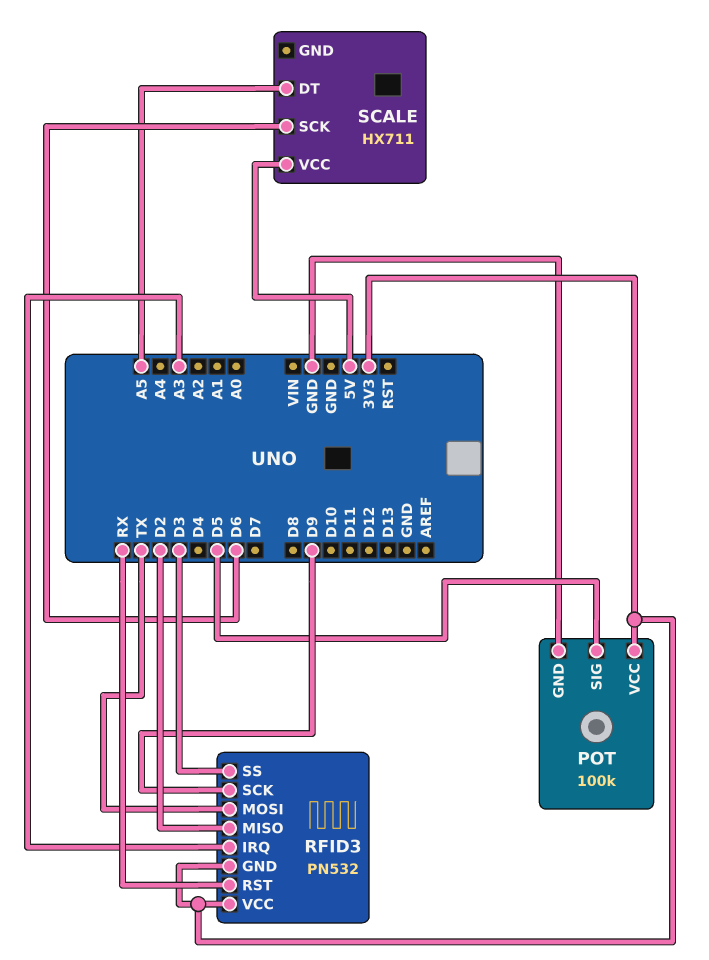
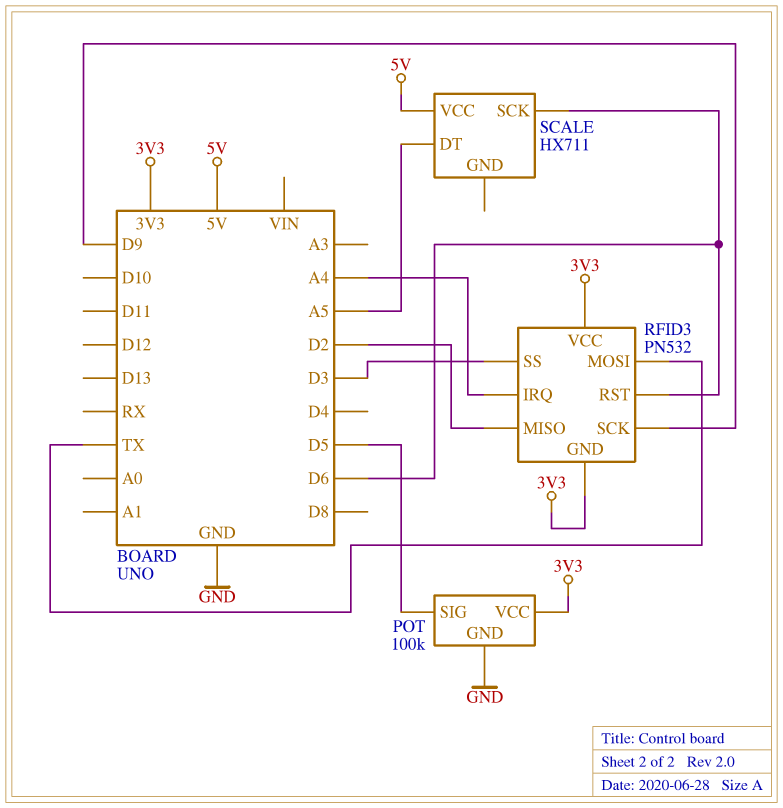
RFID3 pin IRQ: A3 -> A4
RFID3 pin RST: RX -> D6

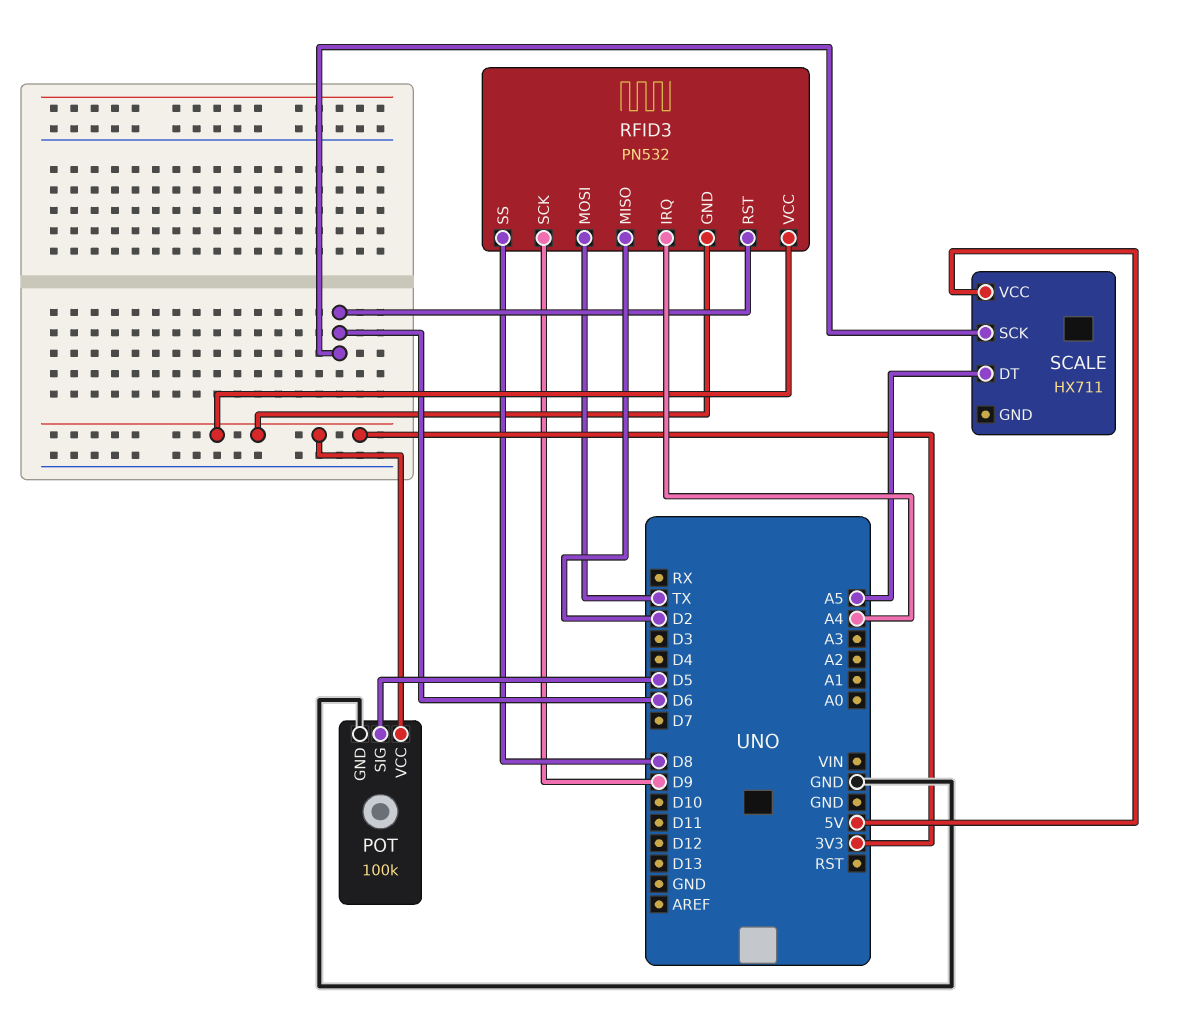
RFID3 pin SS: D3 -> D8

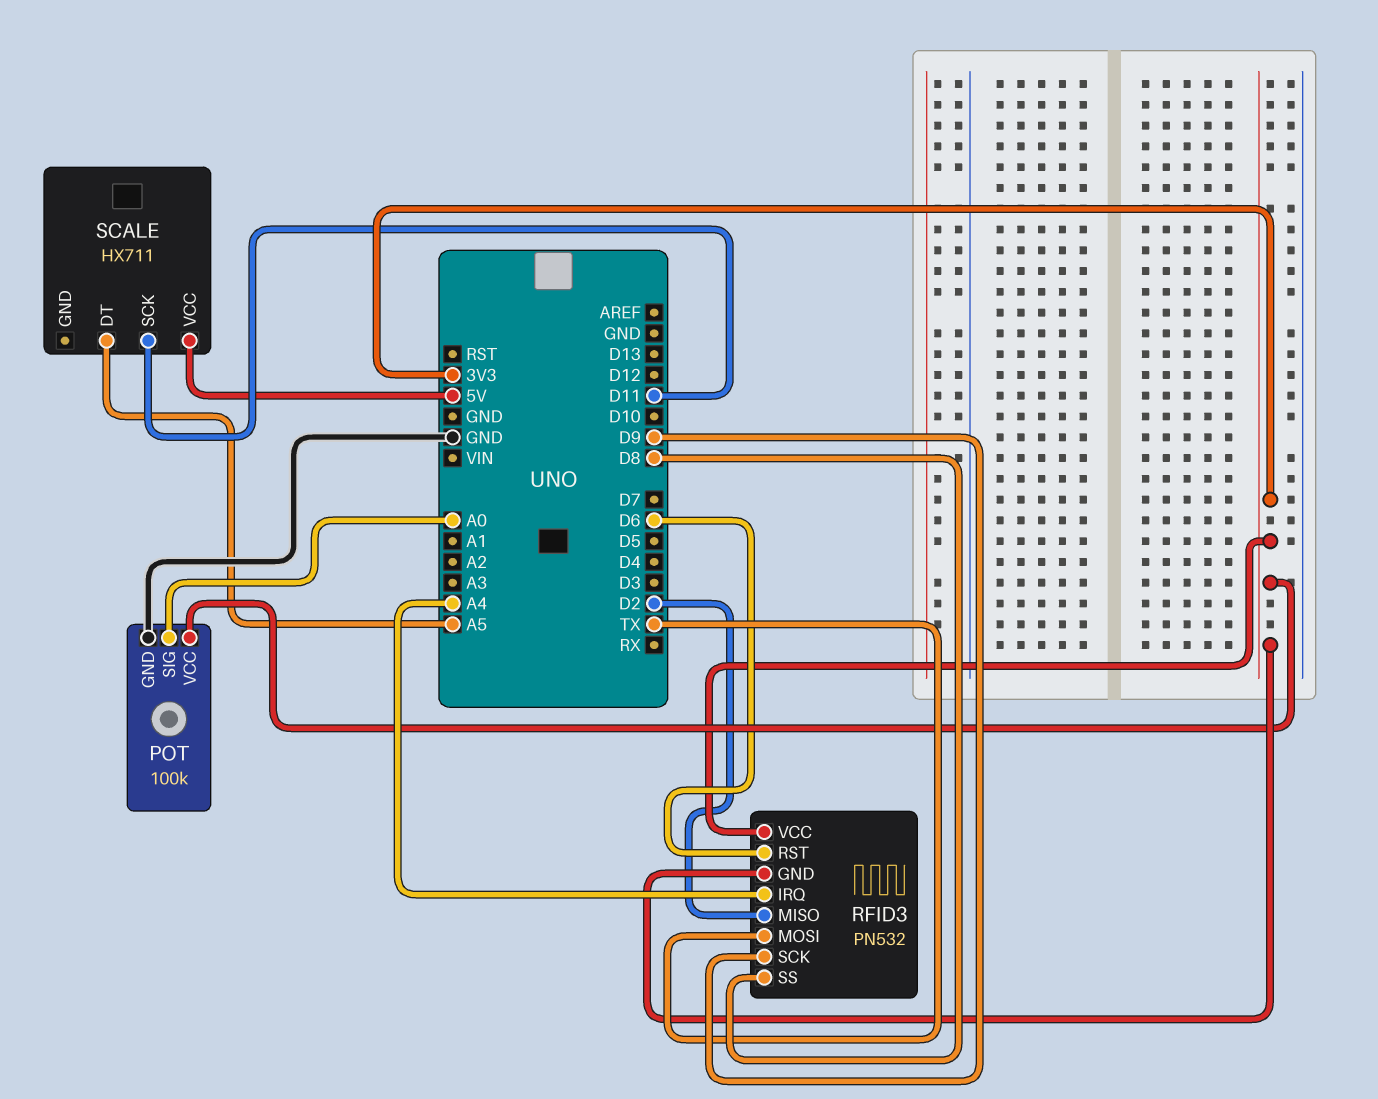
POT pin SIG: D5 -> A0
SCALE pin SCK: D6 -> D11

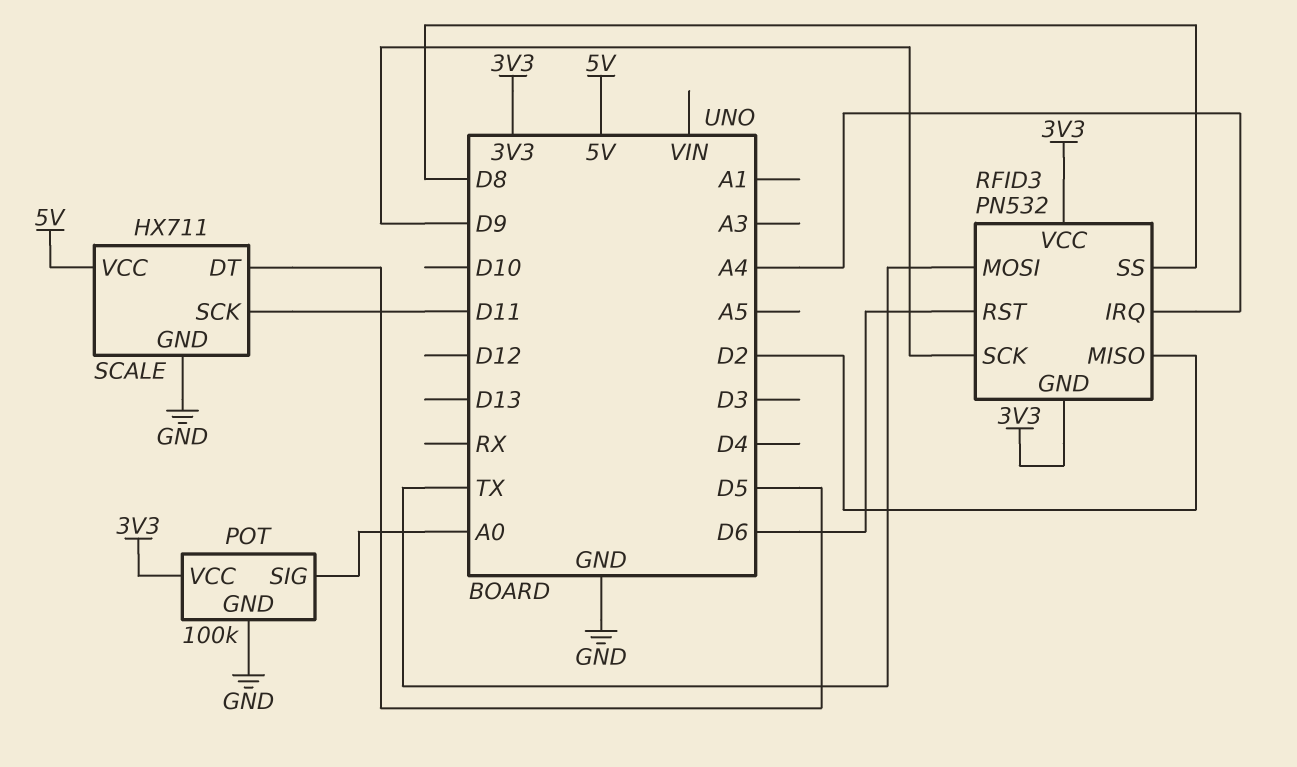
SCALE pin DT: A5 -> D5
SCALE pin GND: none -> GND

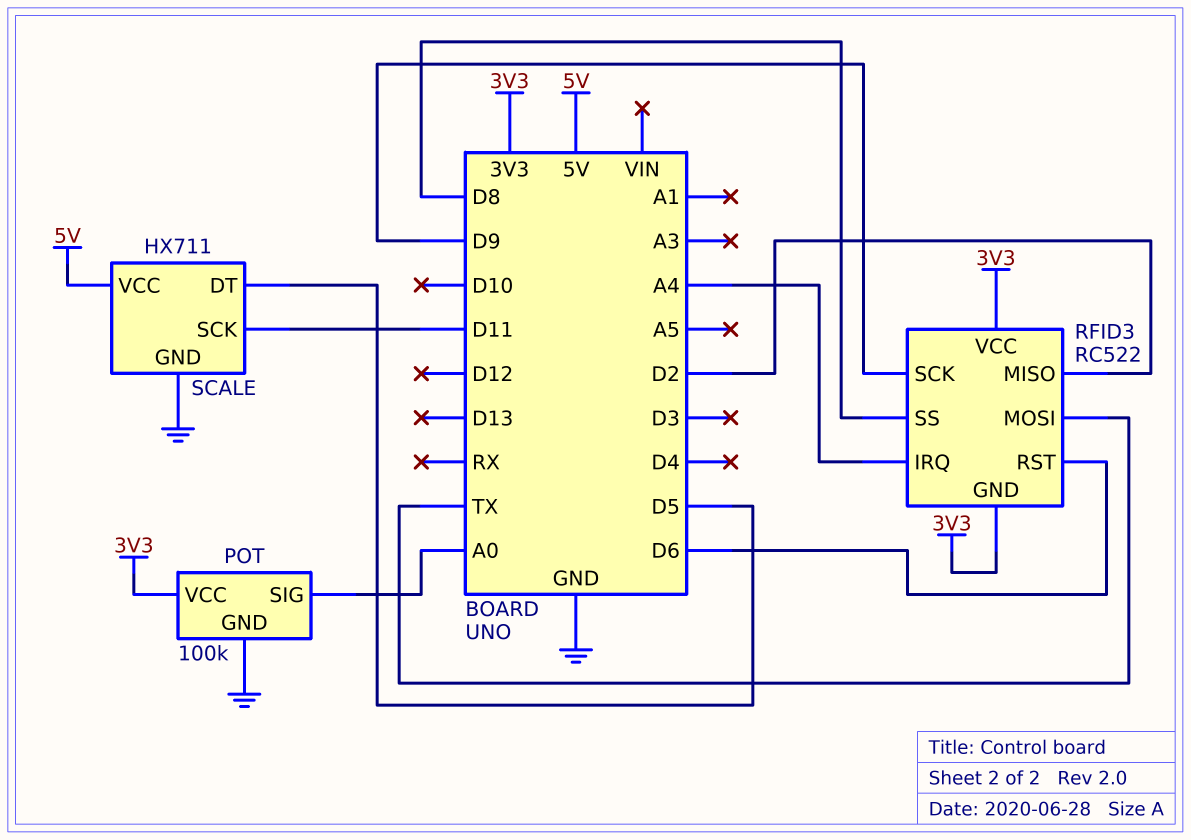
RFID3: PN532 -> RC522

